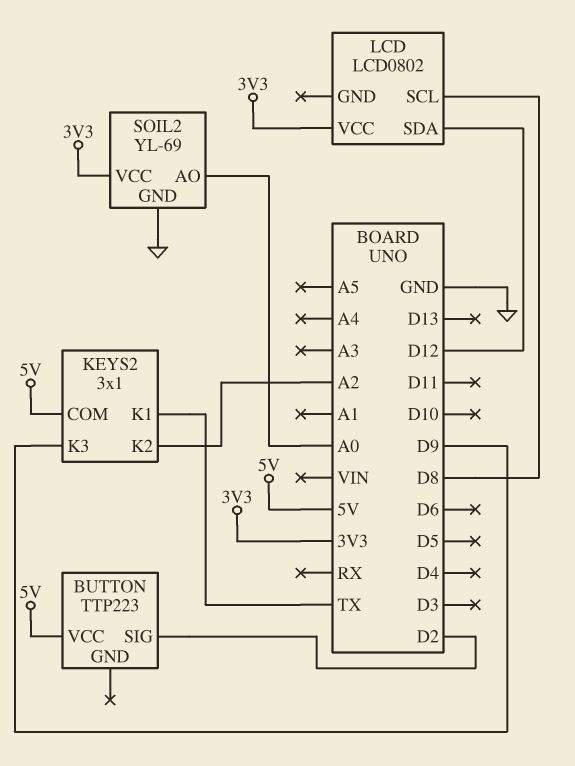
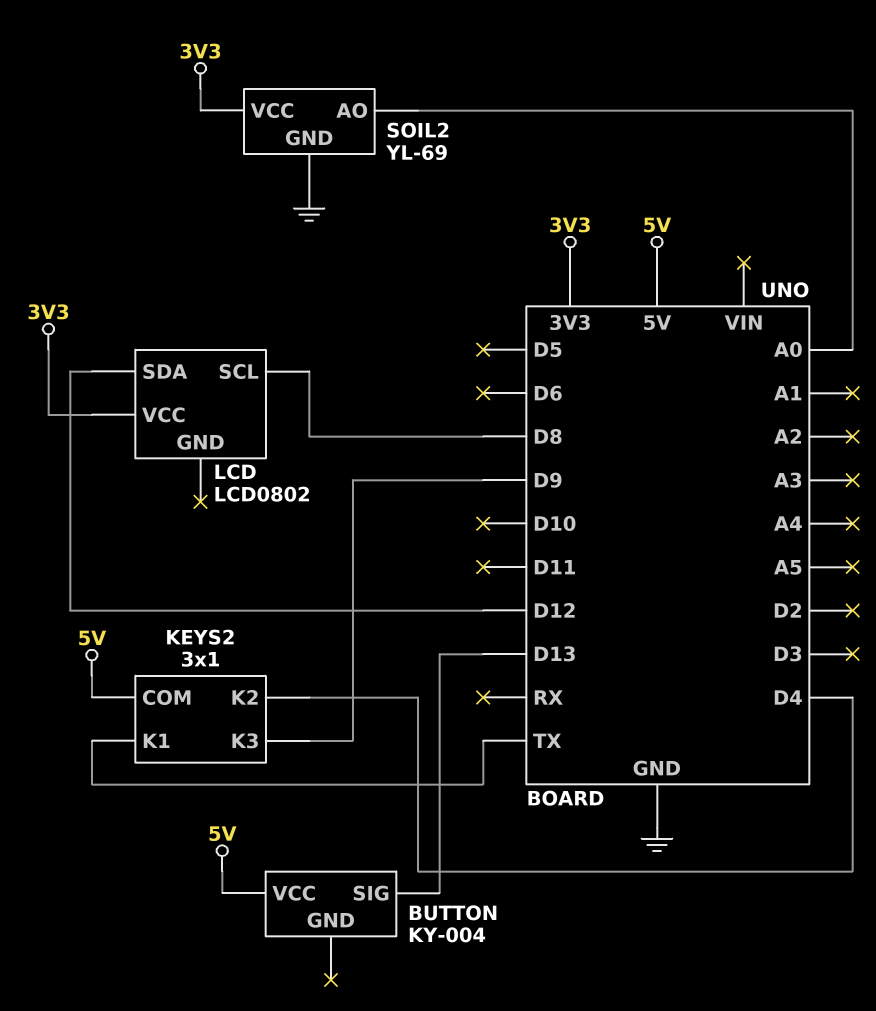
BUTTON: TTP223 -> KY-004
BUTTON pin SIG: D2 -> D13
KEYS2 pin K2: A2 -> D4

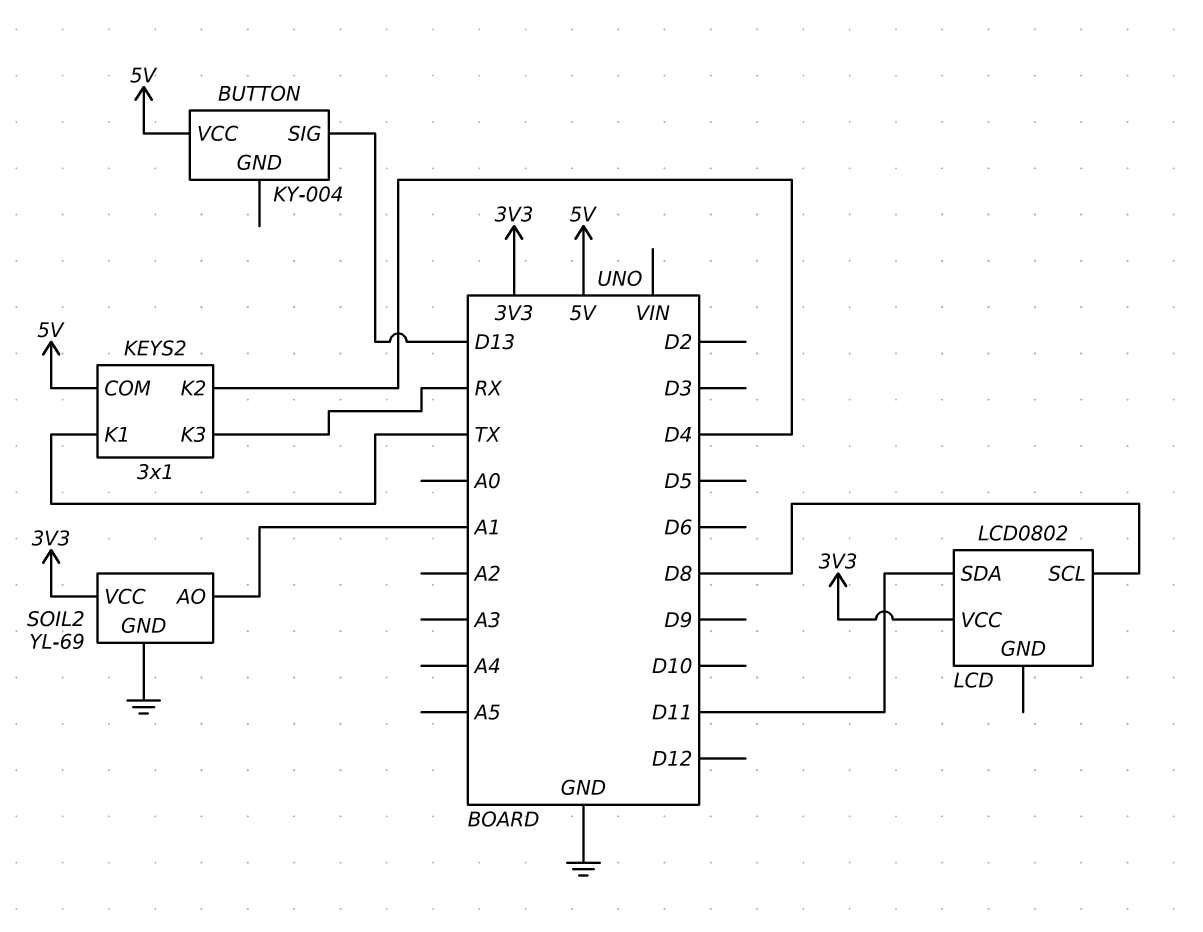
KEYS2 pin K3: D9 -> RX
LCD pin SDA: D12 -> D11
SOIL2 pin AO: A0 -> A1

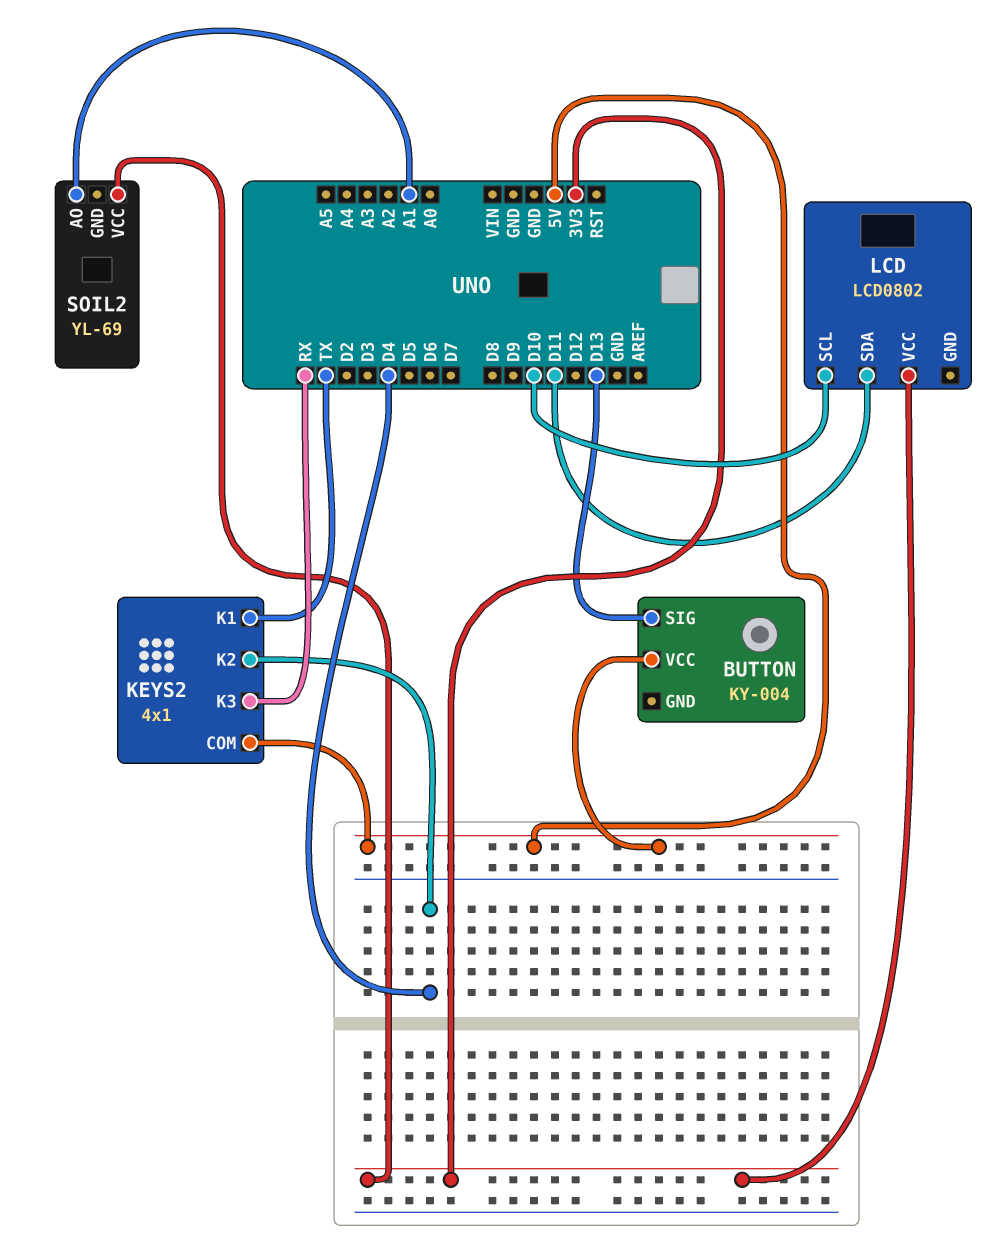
KEYS2: 3x1 -> 4x1
LCD pin SCL: D8 -> D10
SOIL2 pin GND: GND -> none

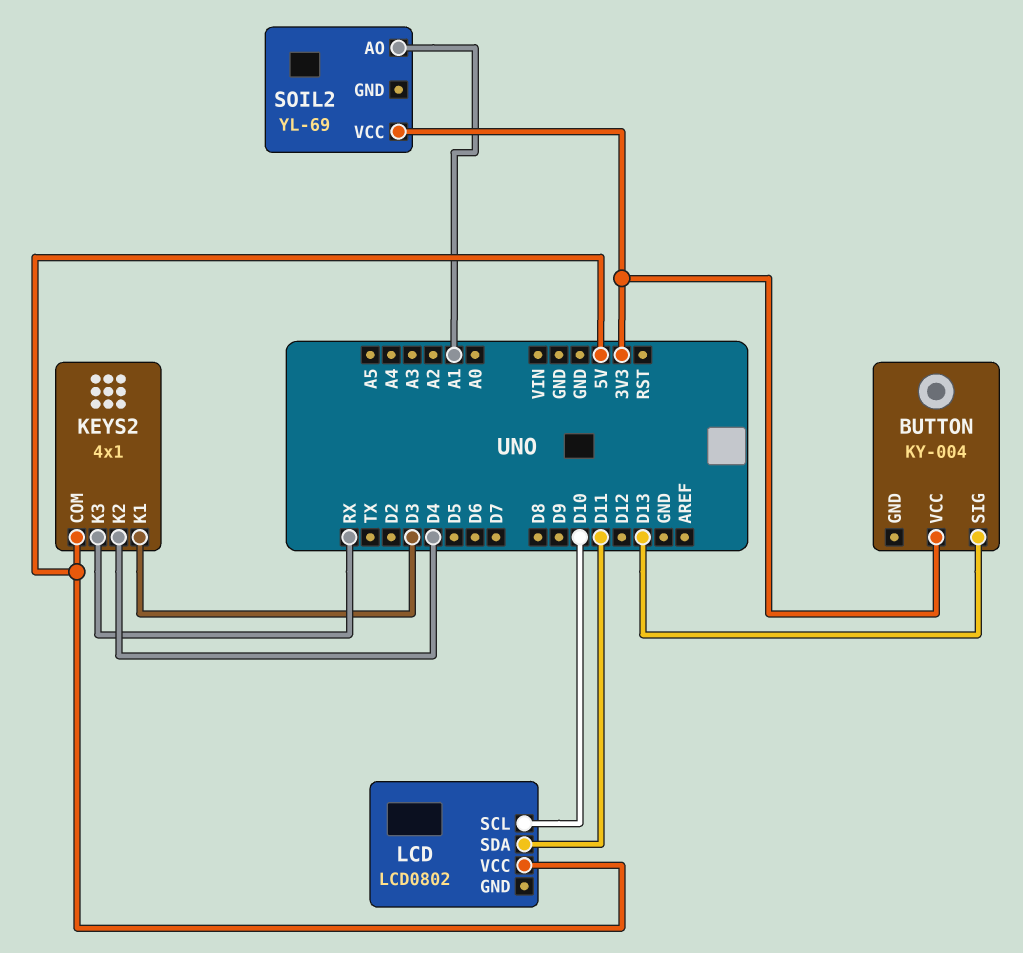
BUTTON pin VCC: 5V -> 3V3
KEYS2 pin K1: TX -> D3
LCD pin VCC: 3V3 -> 5V

